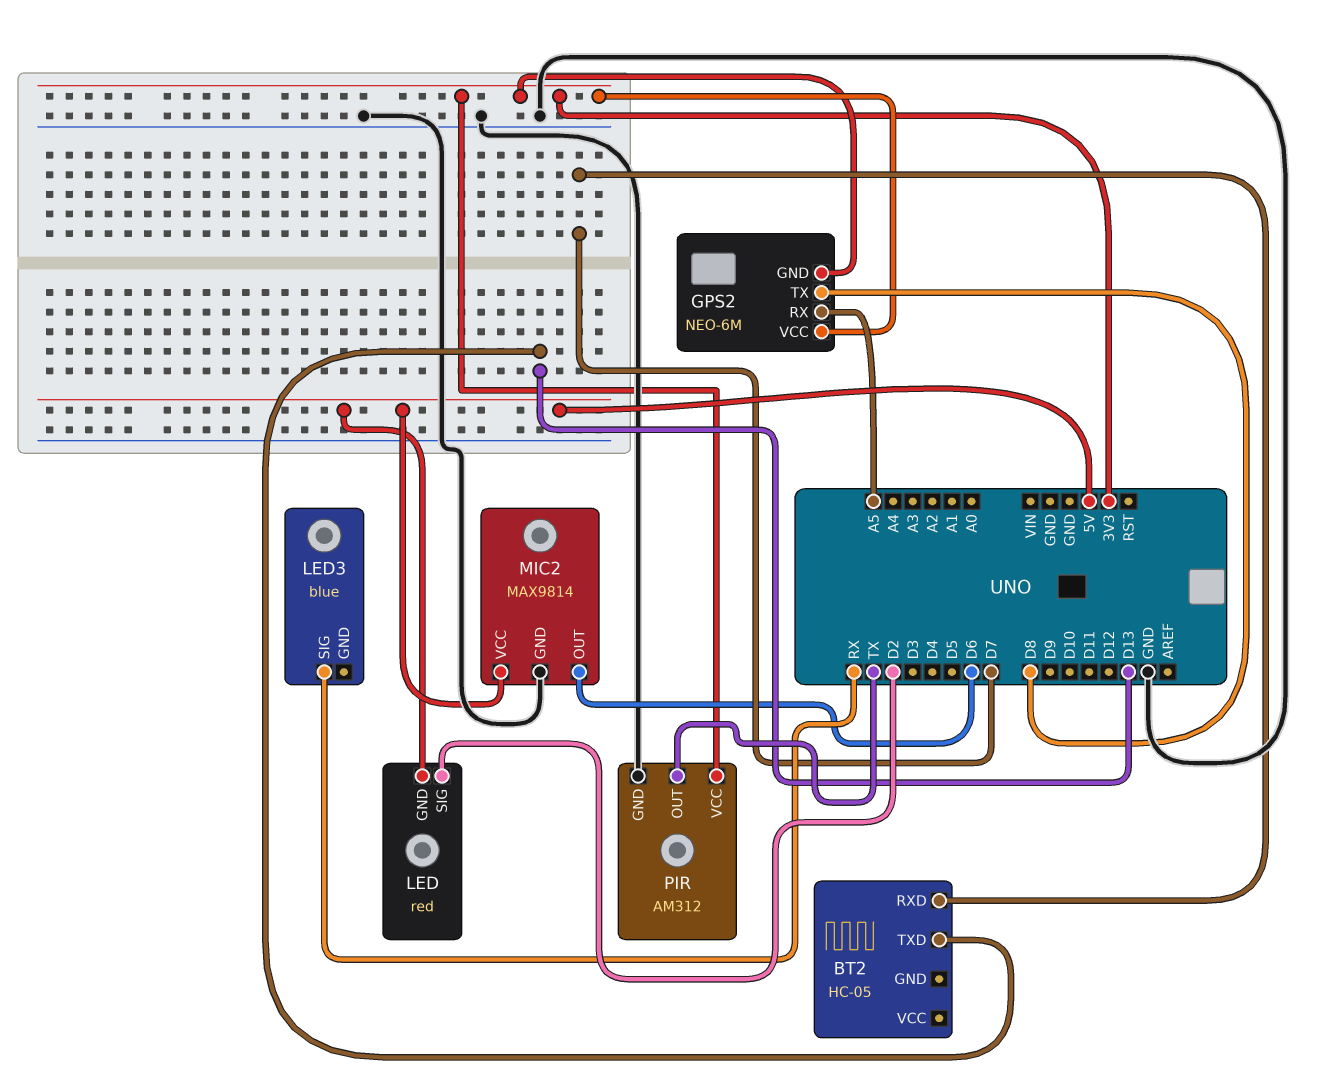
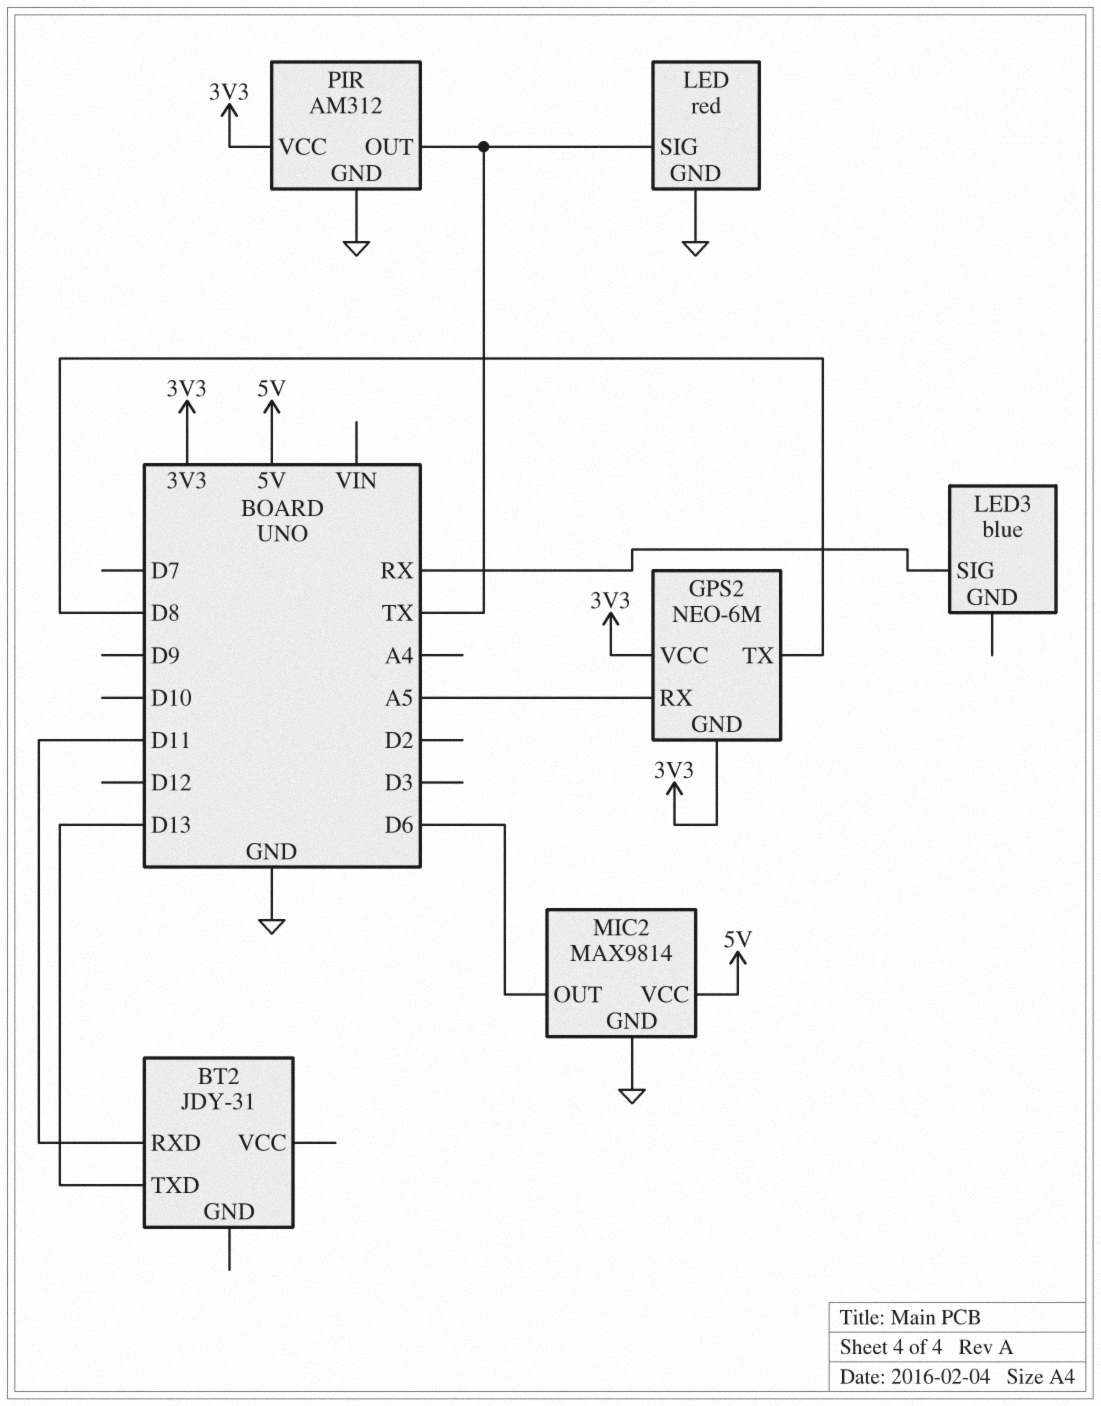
BT2: HC-05 -> JDY-31
BT2 pin RXD: D7 -> D11
LED pin GND: 5V -> GND
LED pin SIG: D2 -> TX

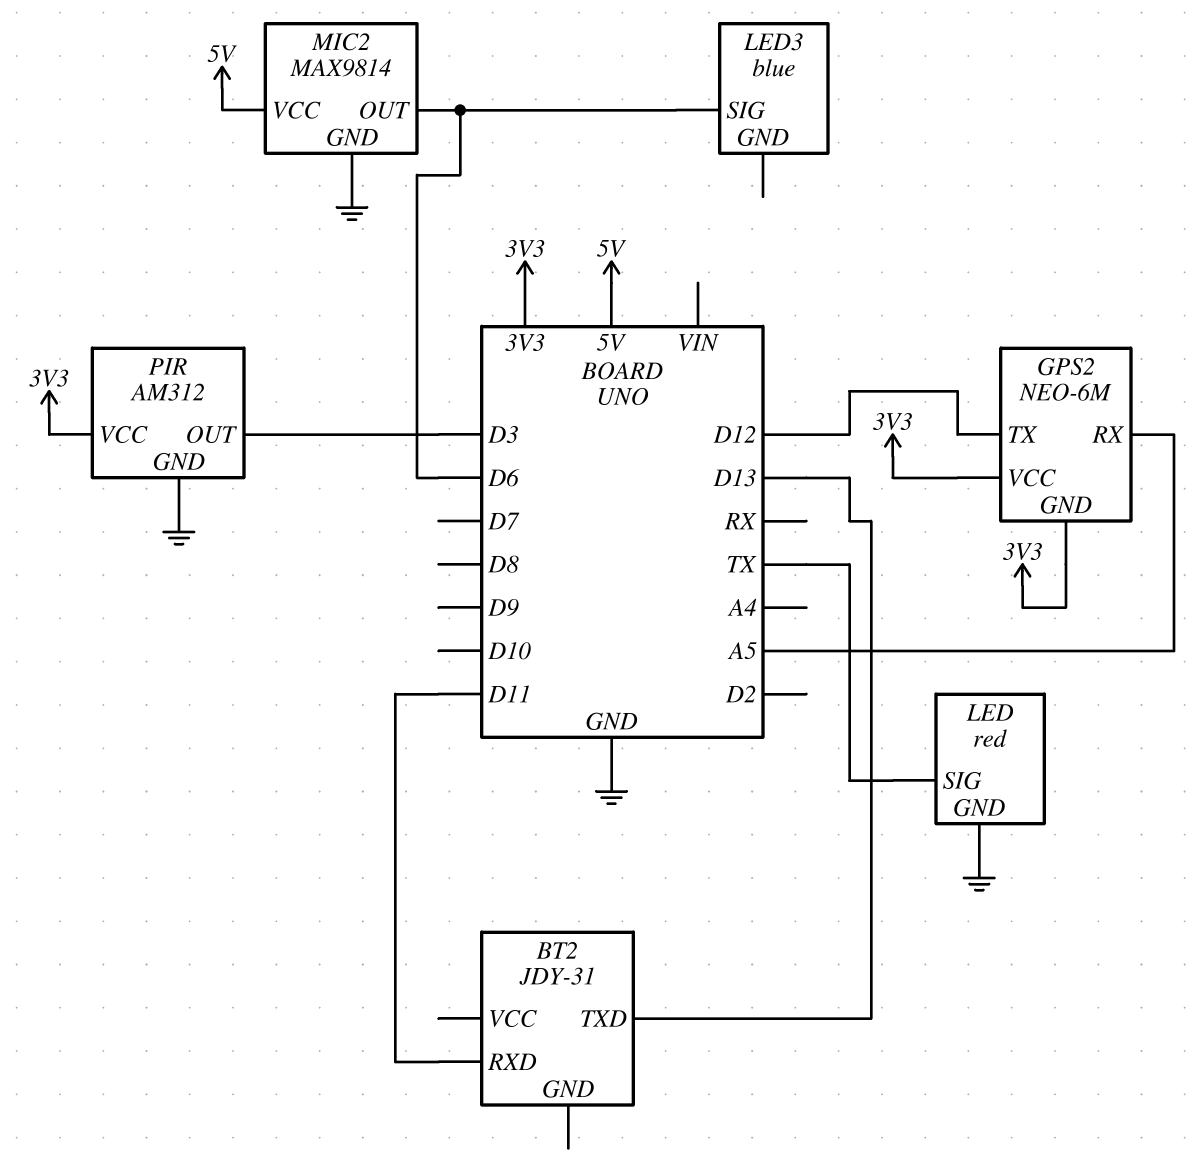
GPS2 pin TX: D8 -> D12
LED3 pin SIG: RX -> D6
PIR pin OUT: TX -> D3

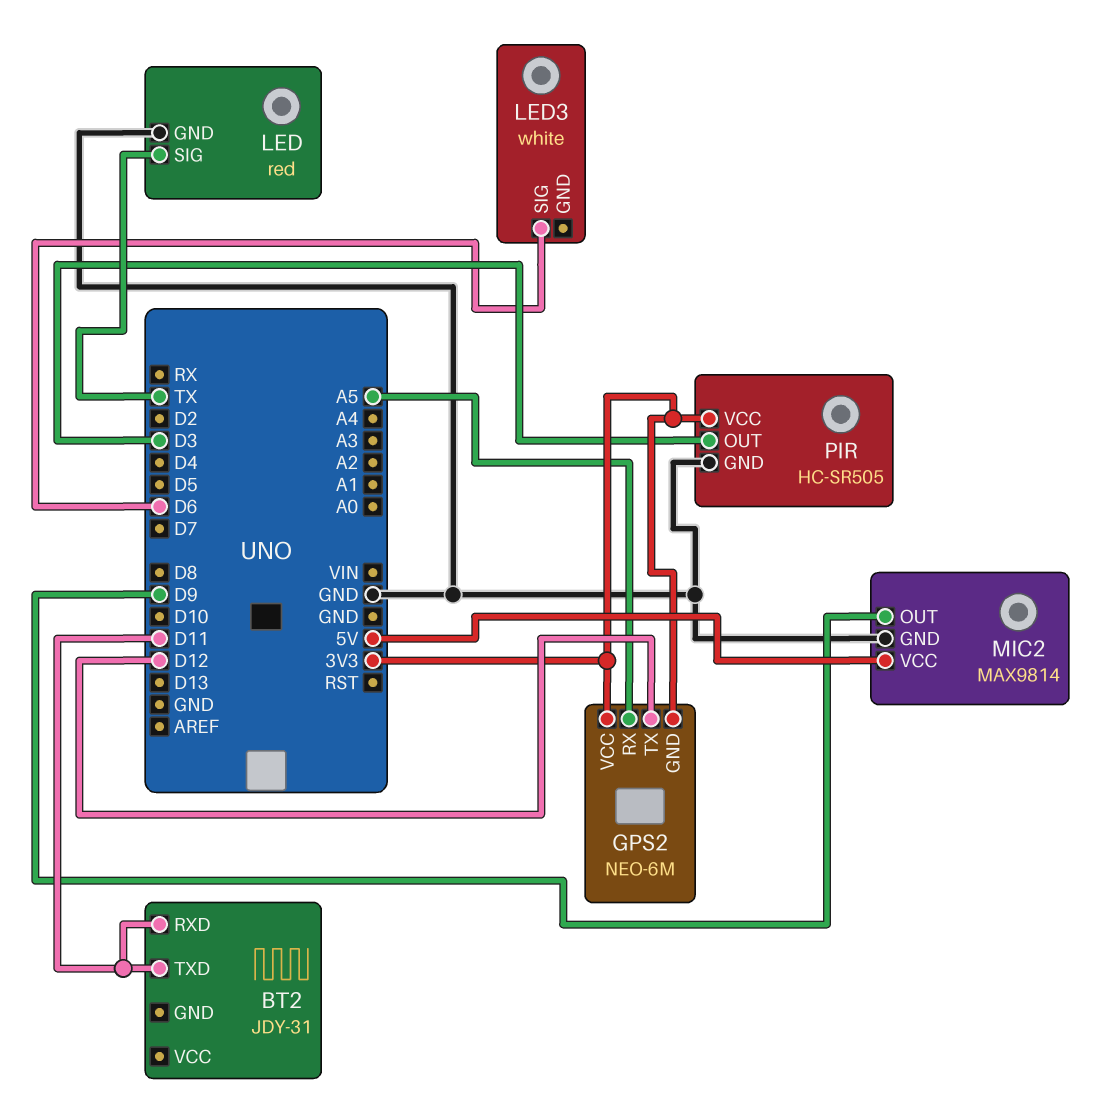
BT2 pin TXD: D13 -> D11
LED3: blue -> white
MIC2 pin OUT: D6 -> D9
PIR: AM312 -> HC-SR505

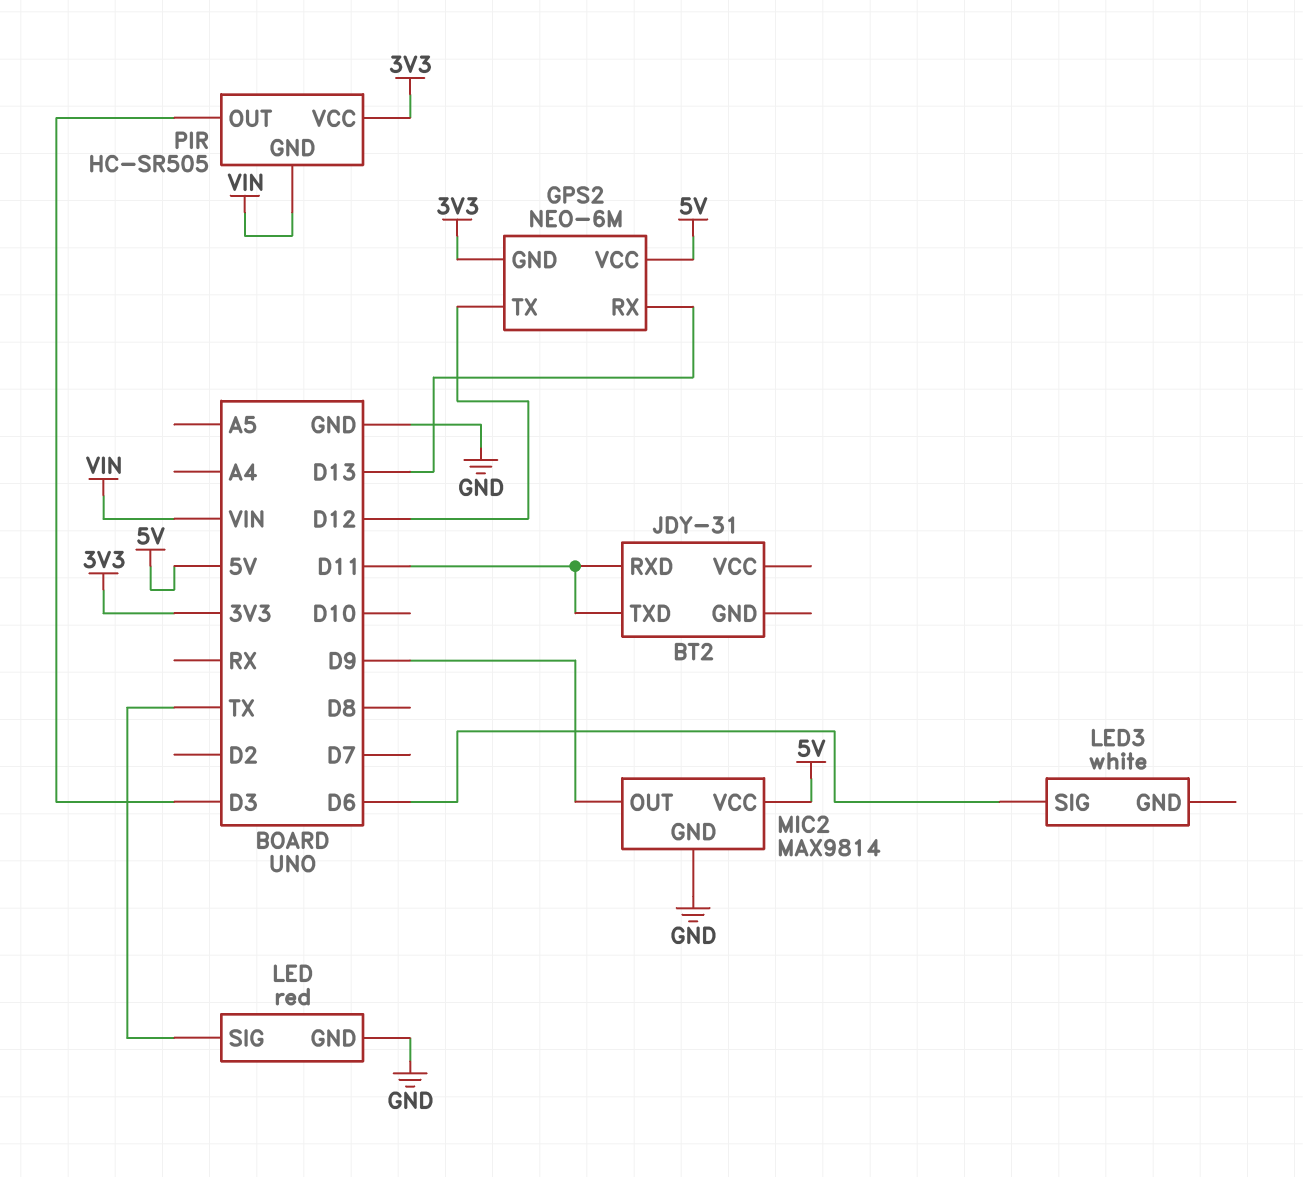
GPS2 pin RX: A5 -> D13
GPS2 pin VCC: 3V3 -> 5V
PIR pin GND: GND -> VIN

